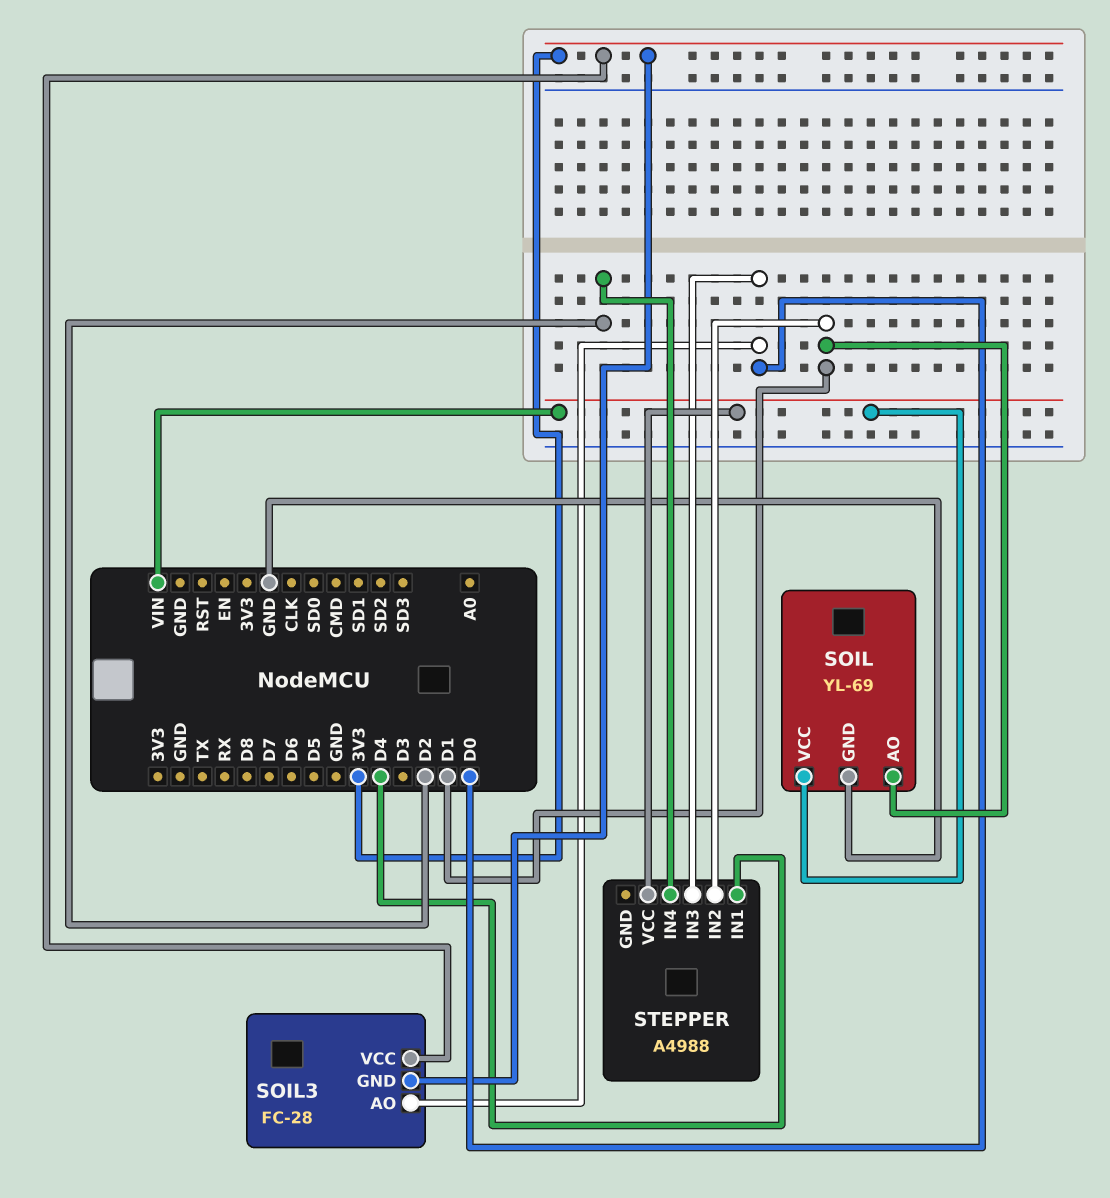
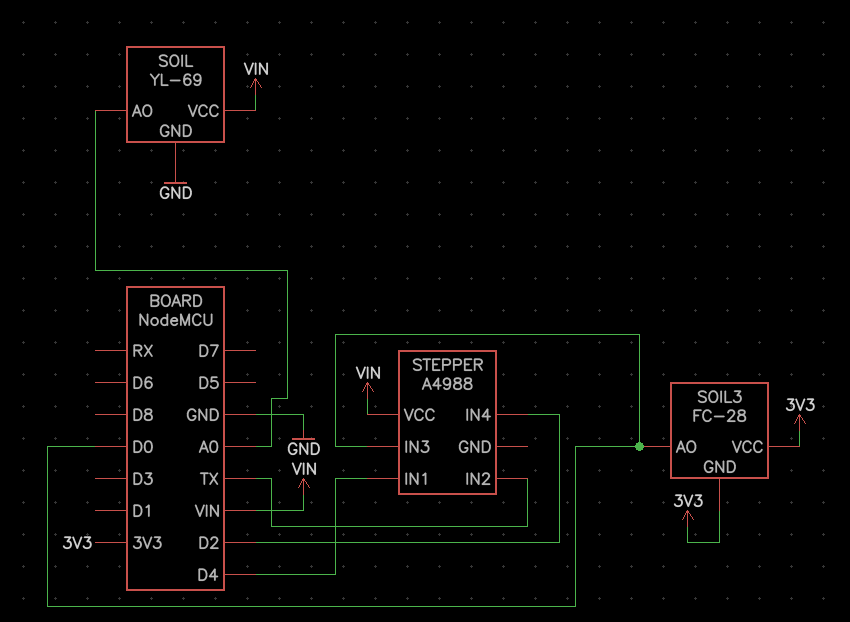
SOIL pin AO: D1 -> A0
STEPPER pin IN2: D1 -> TX

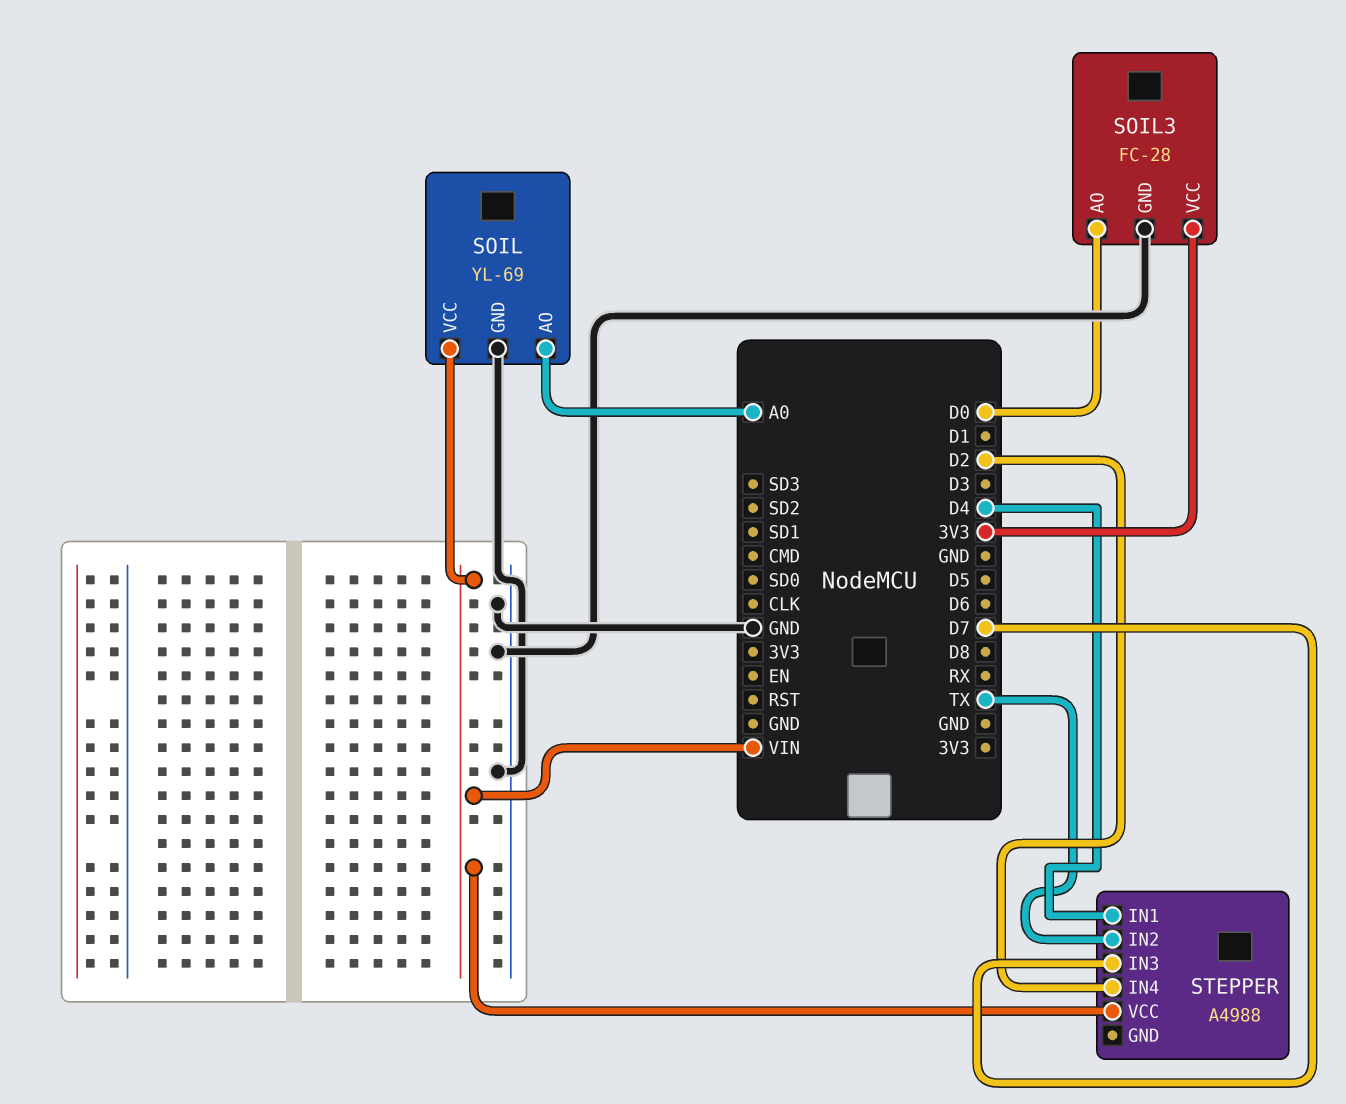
SOIL3 pin GND: 3V3 -> GND
STEPPER pin IN3: D0 -> D7

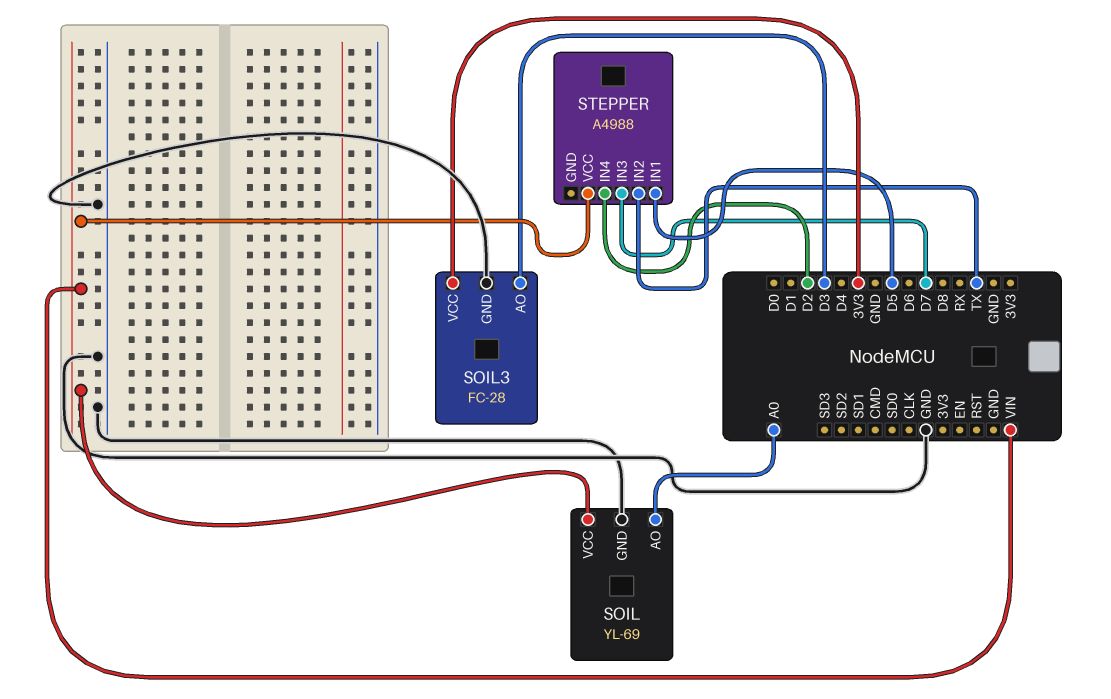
SOIL3 pin AO: D0 -> D3
STEPPER pin IN1: D4 -> D5

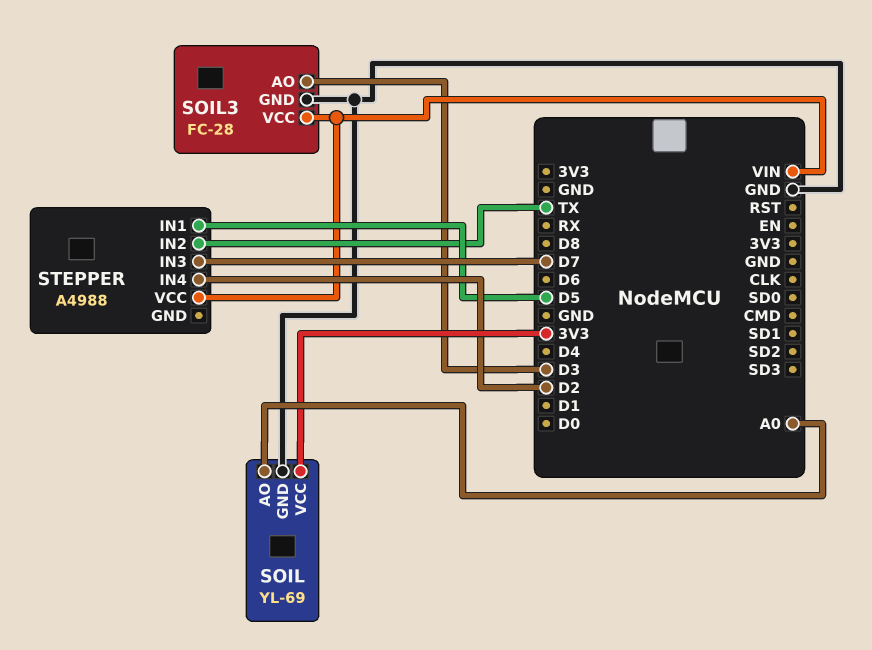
SOIL pin VCC: VIN -> 3V3
SOIL3 pin VCC: 3V3 -> VIN

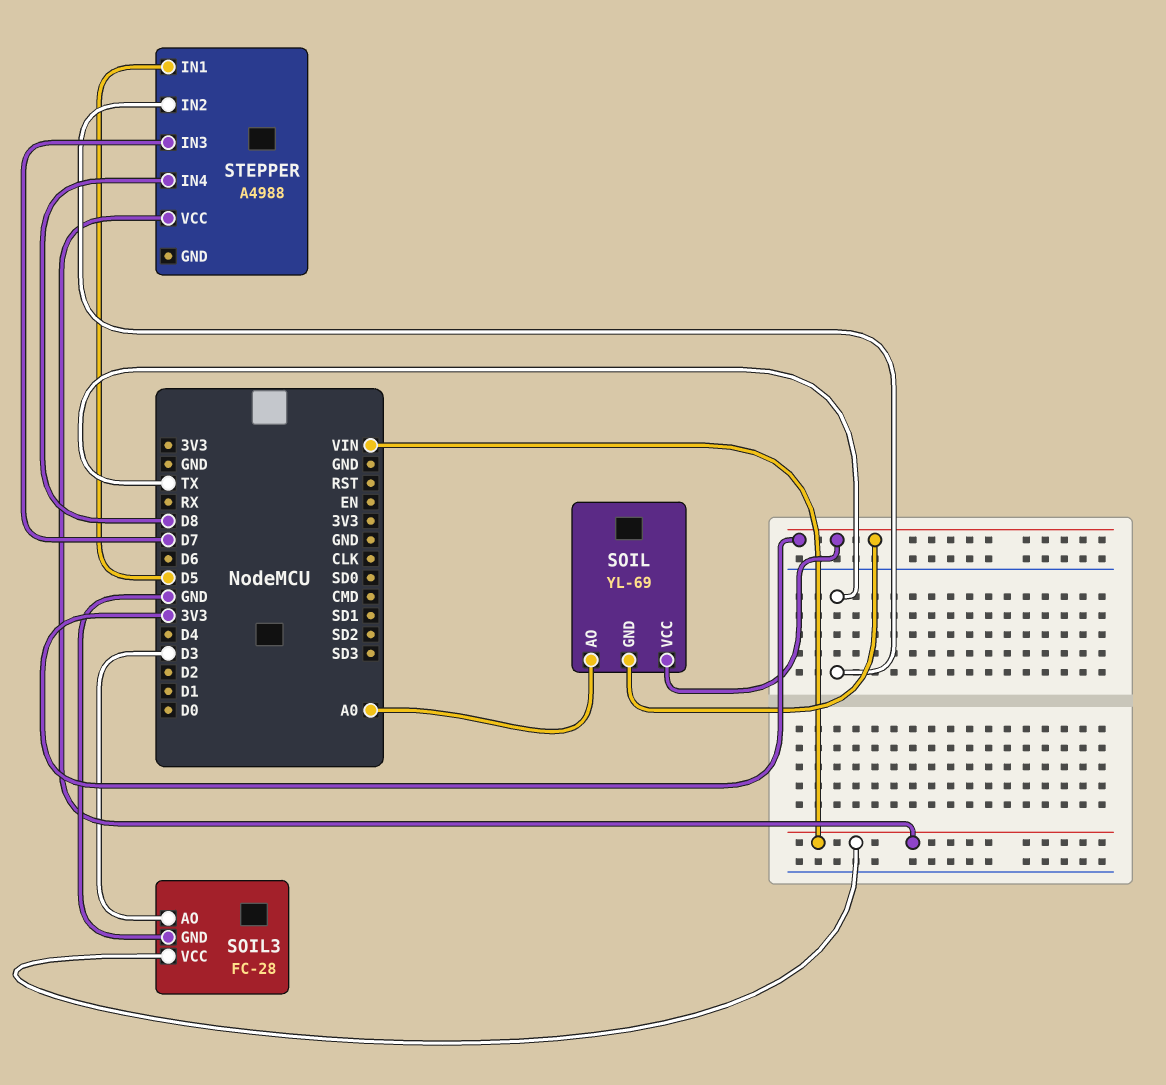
SOIL pin GND: GND -> 3V3
STEPPER pin IN4: D2 -> D8

